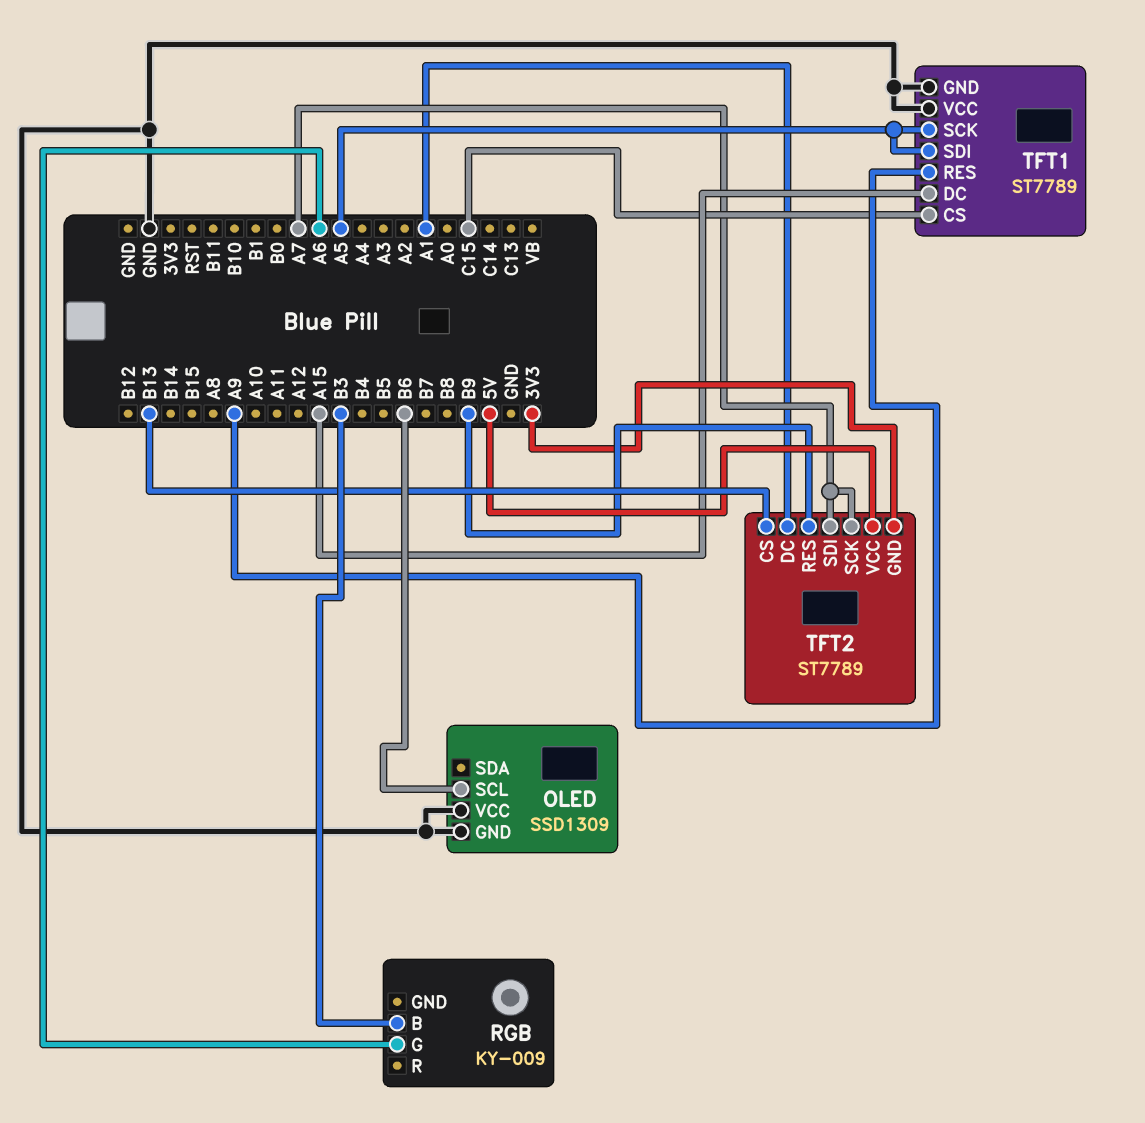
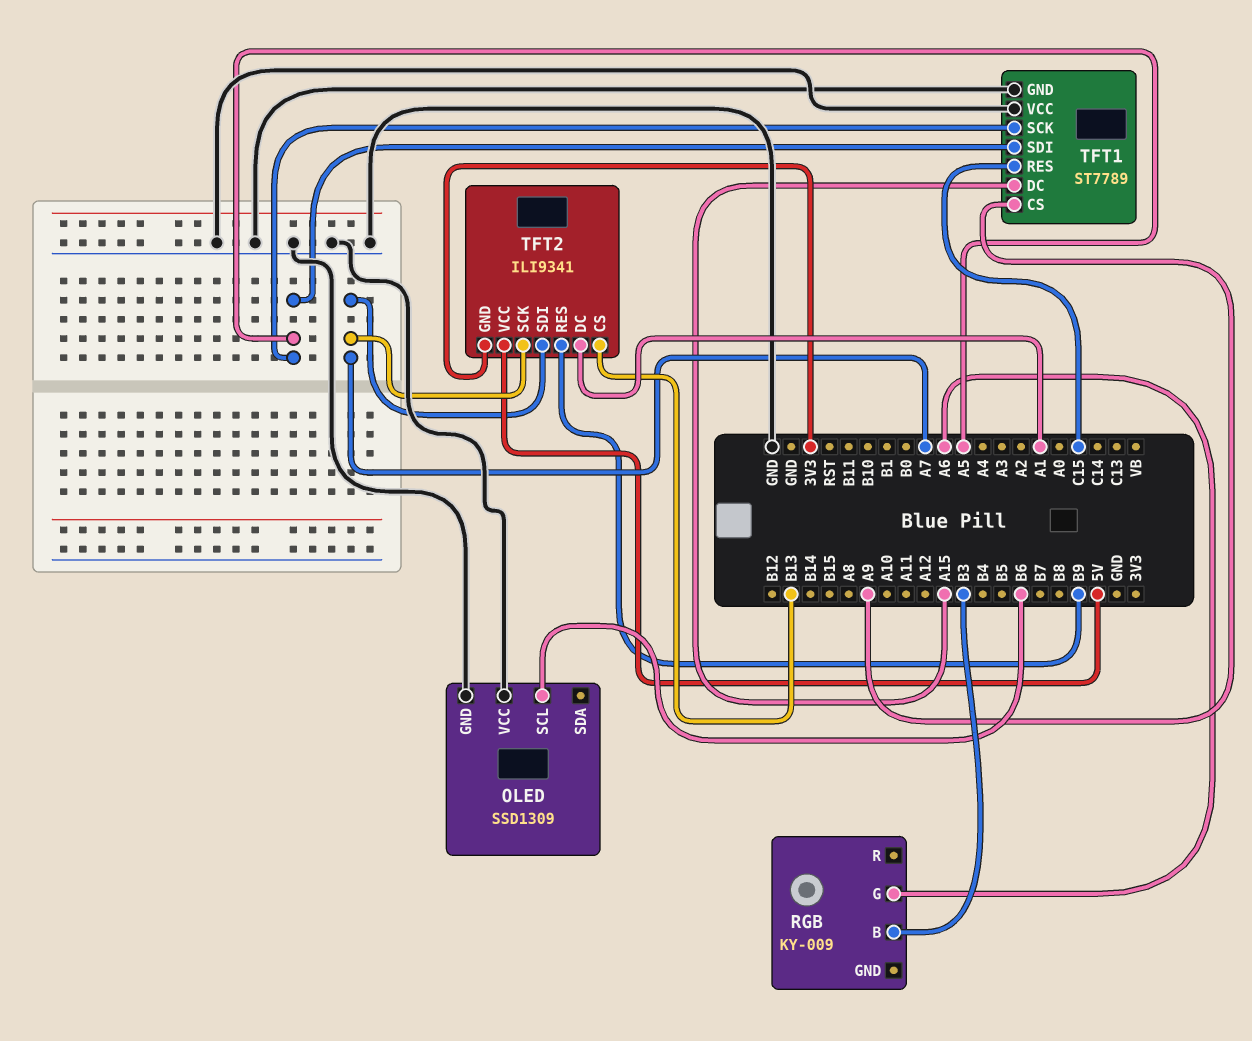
TFT1 pin CS: C15 -> A9
TFT1 pin RES: A9 -> C15
TFT2: ST7789 -> ILI9341

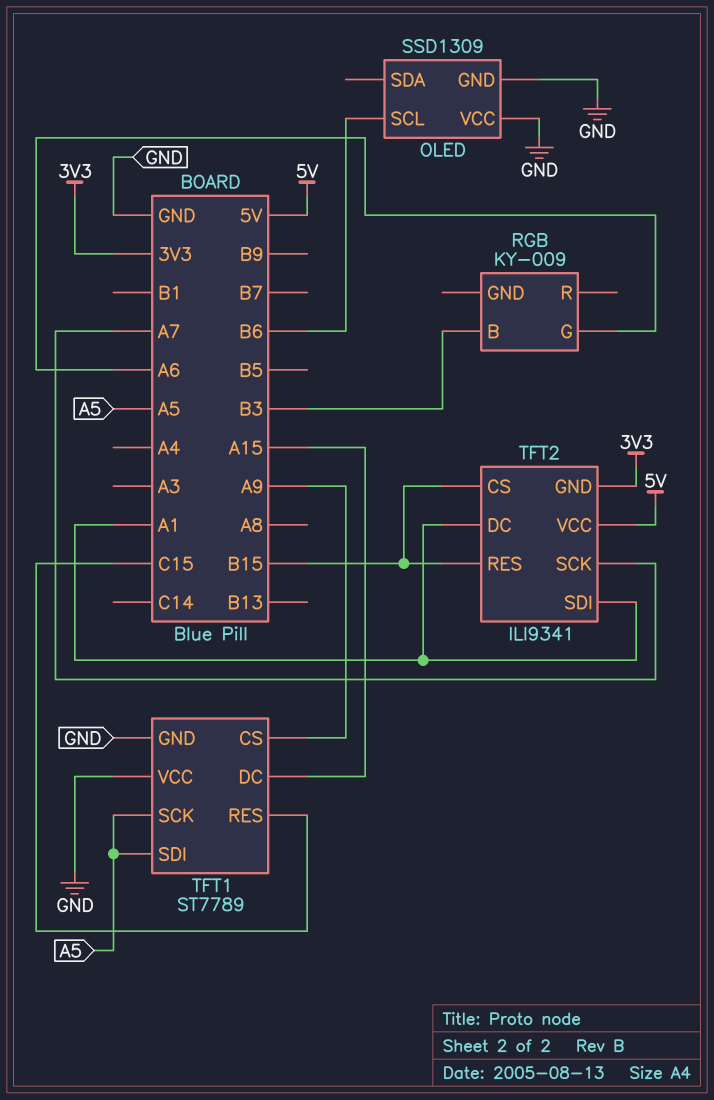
TFT2 pin CS: B13 -> B15
TFT2 pin RES: B9 -> B15
TFT2 pin SDI: A7 -> A1

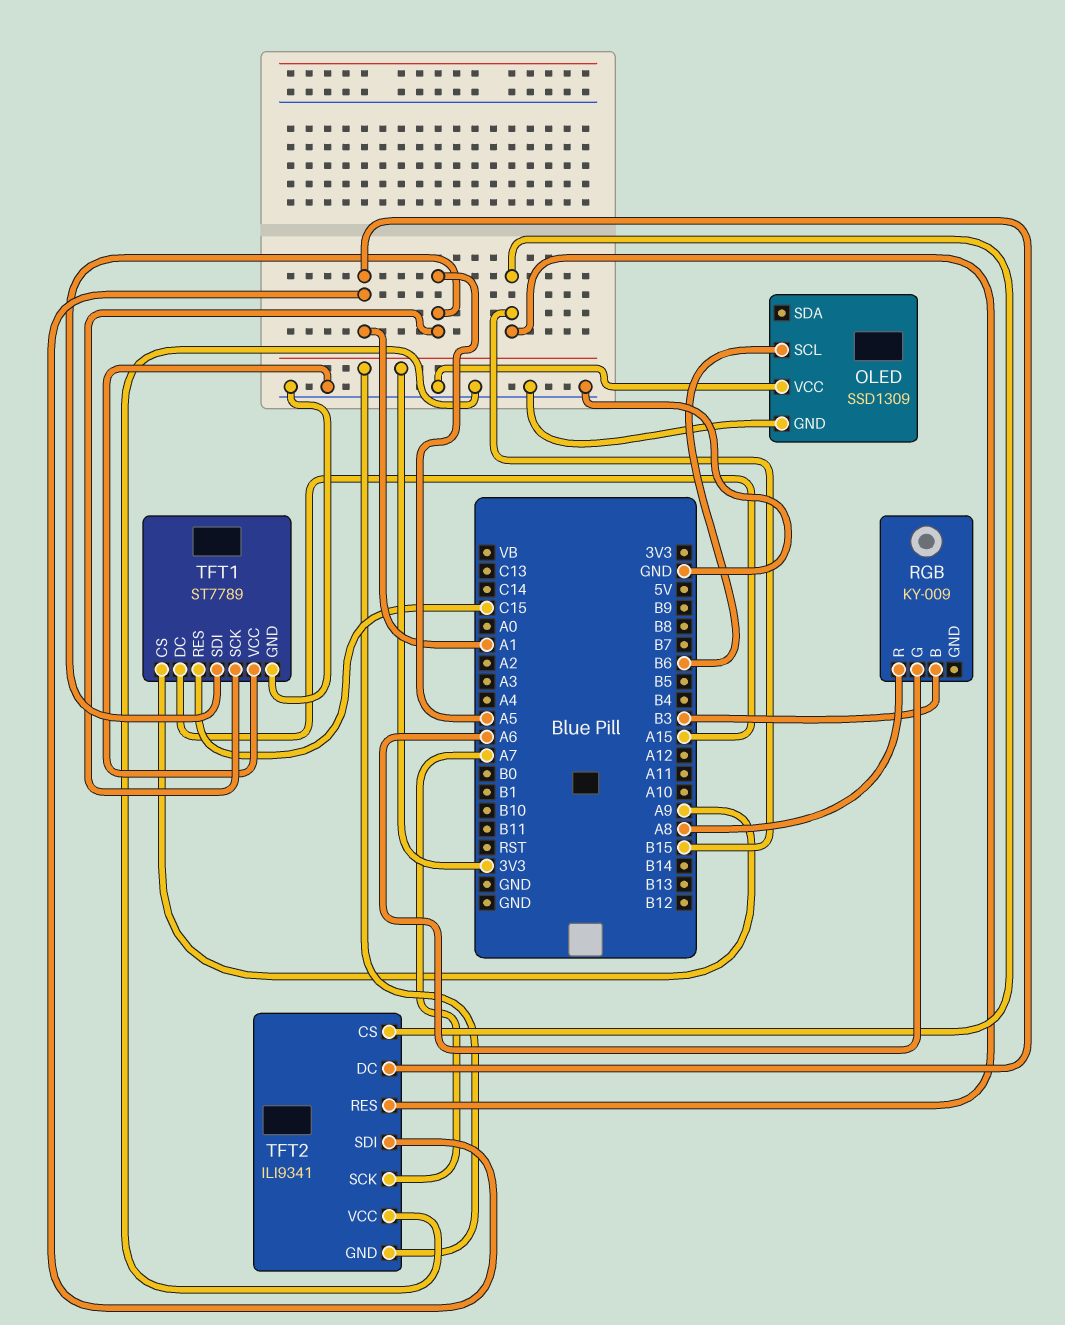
RGB pin R: none -> A8
TFT2 pin VCC: 5V -> GND

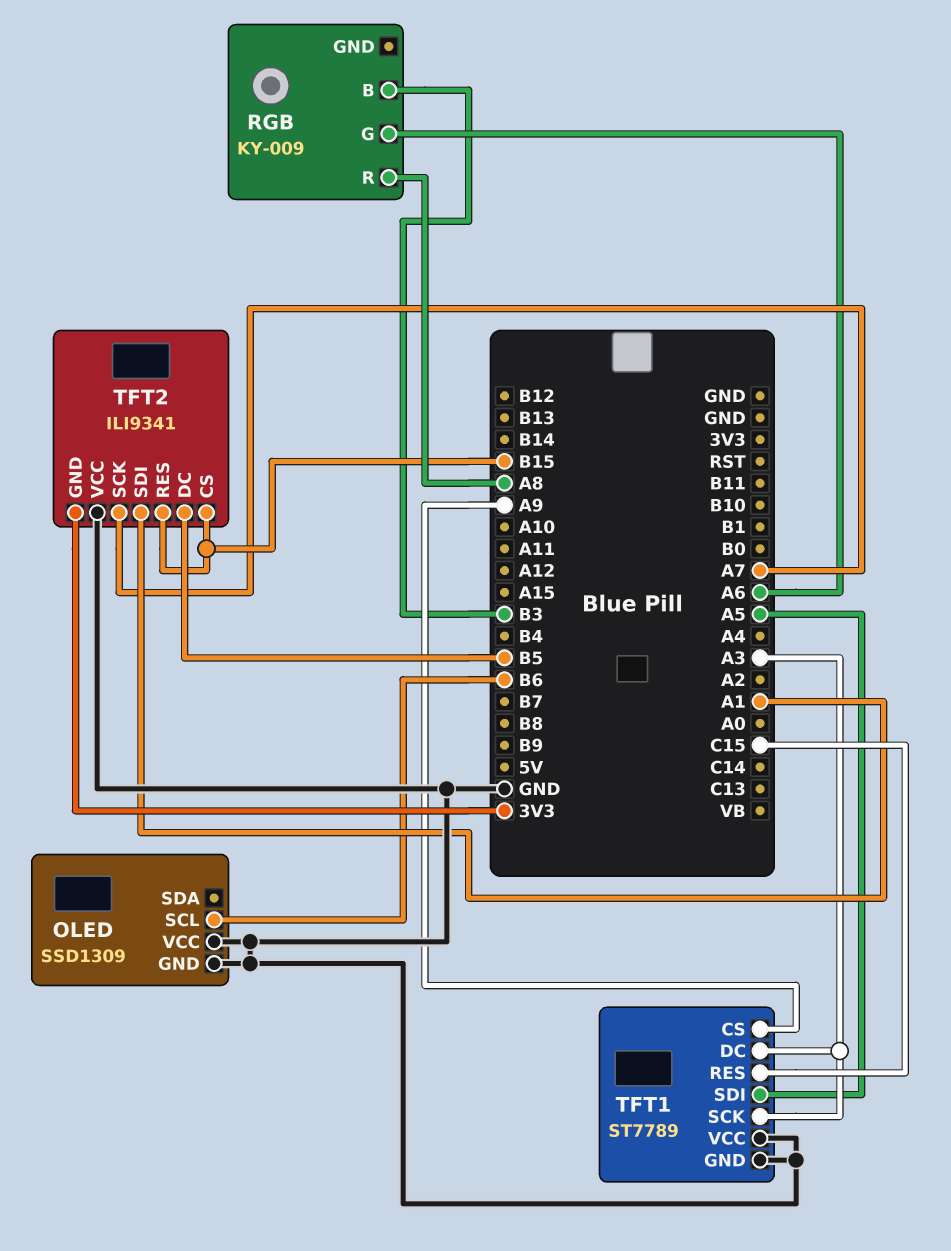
TFT1 pin DC: A15 -> A3
TFT1 pin SCK: A5 -> A3
TFT2 pin DC: A1 -> B5

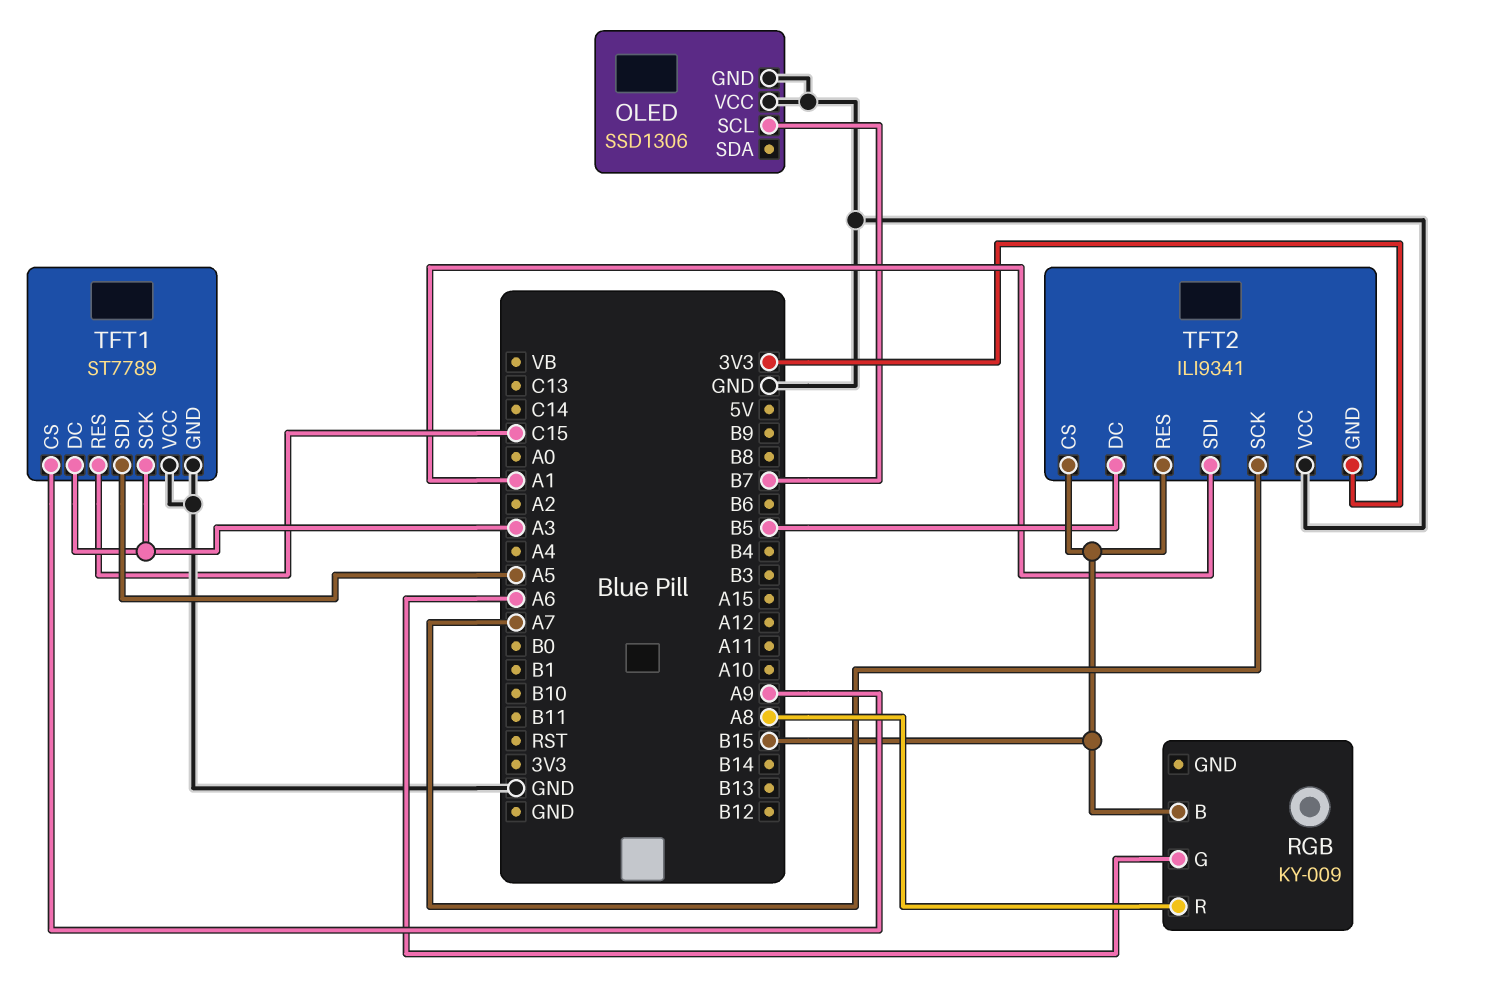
OLED: SSD1309 -> SSD1306
OLED pin SCL: B6 -> B7
RGB pin B: B3 -> B15

